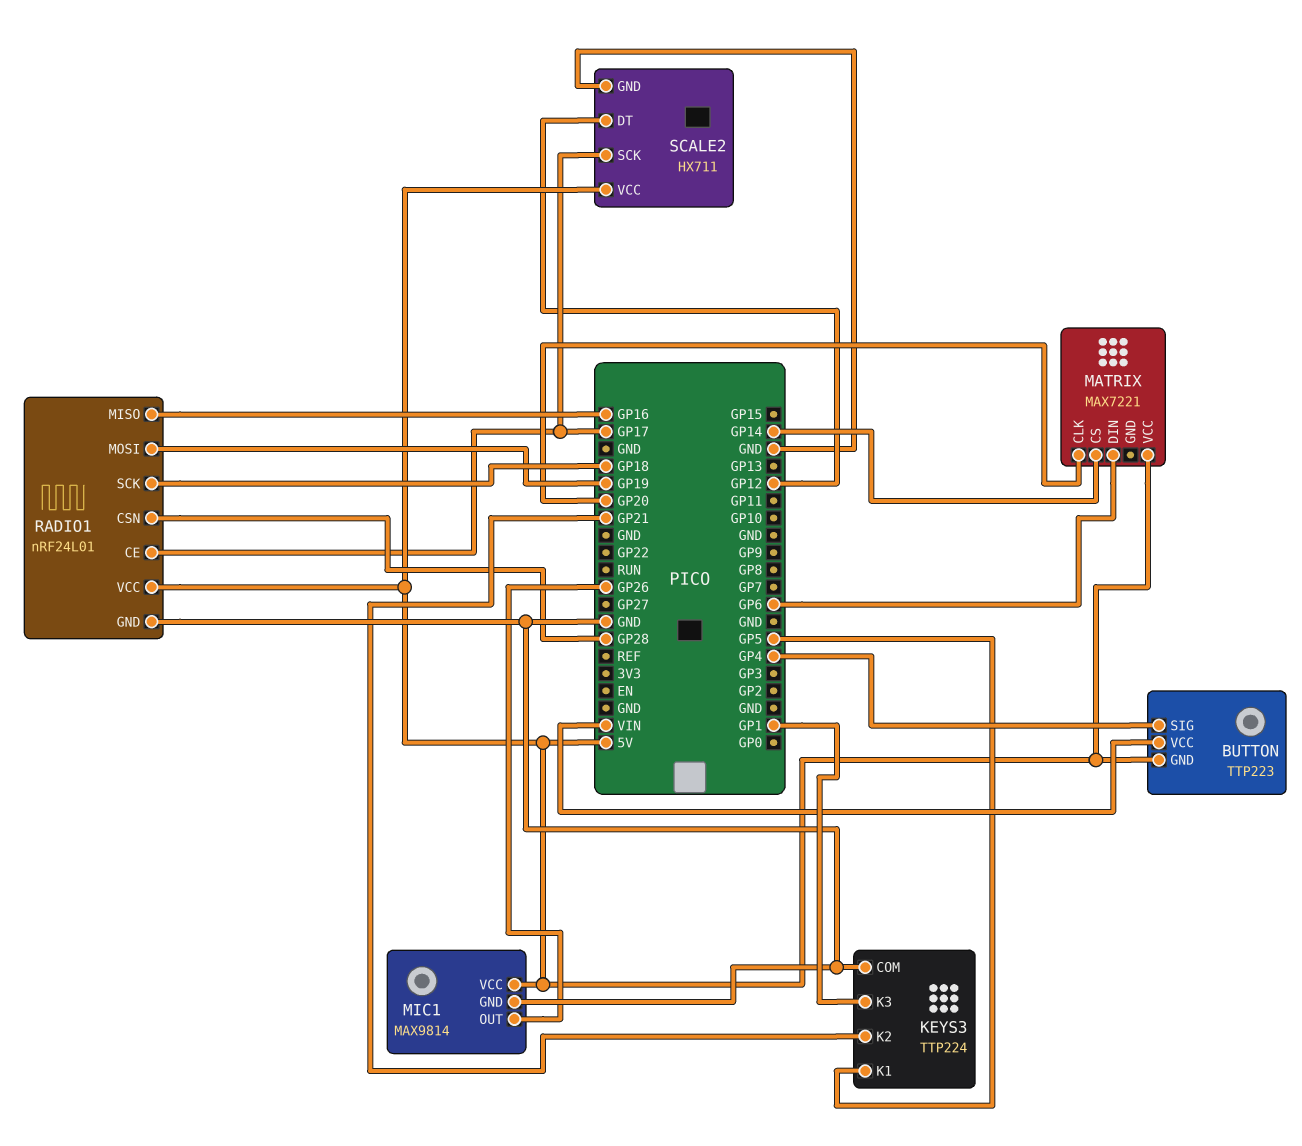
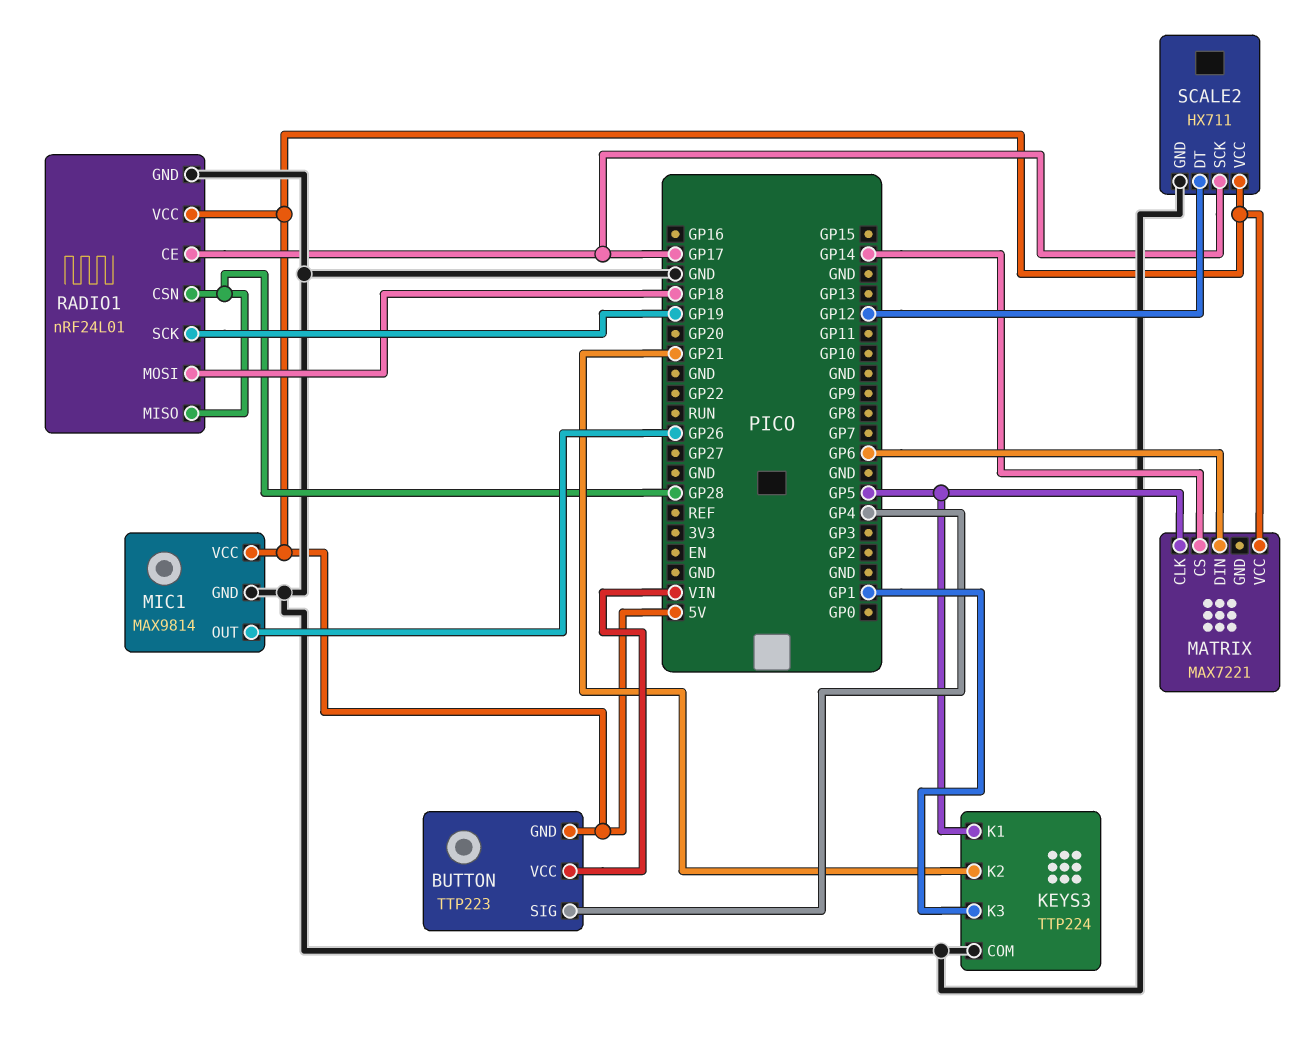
MATRIX pin CLK: GP20 -> GP5
RADIO1 pin MISO: GP16 -> GP28
RADIO1 pin MOSI: GP19 -> GP18
RADIO1 pin SCK: GP18 -> GP19

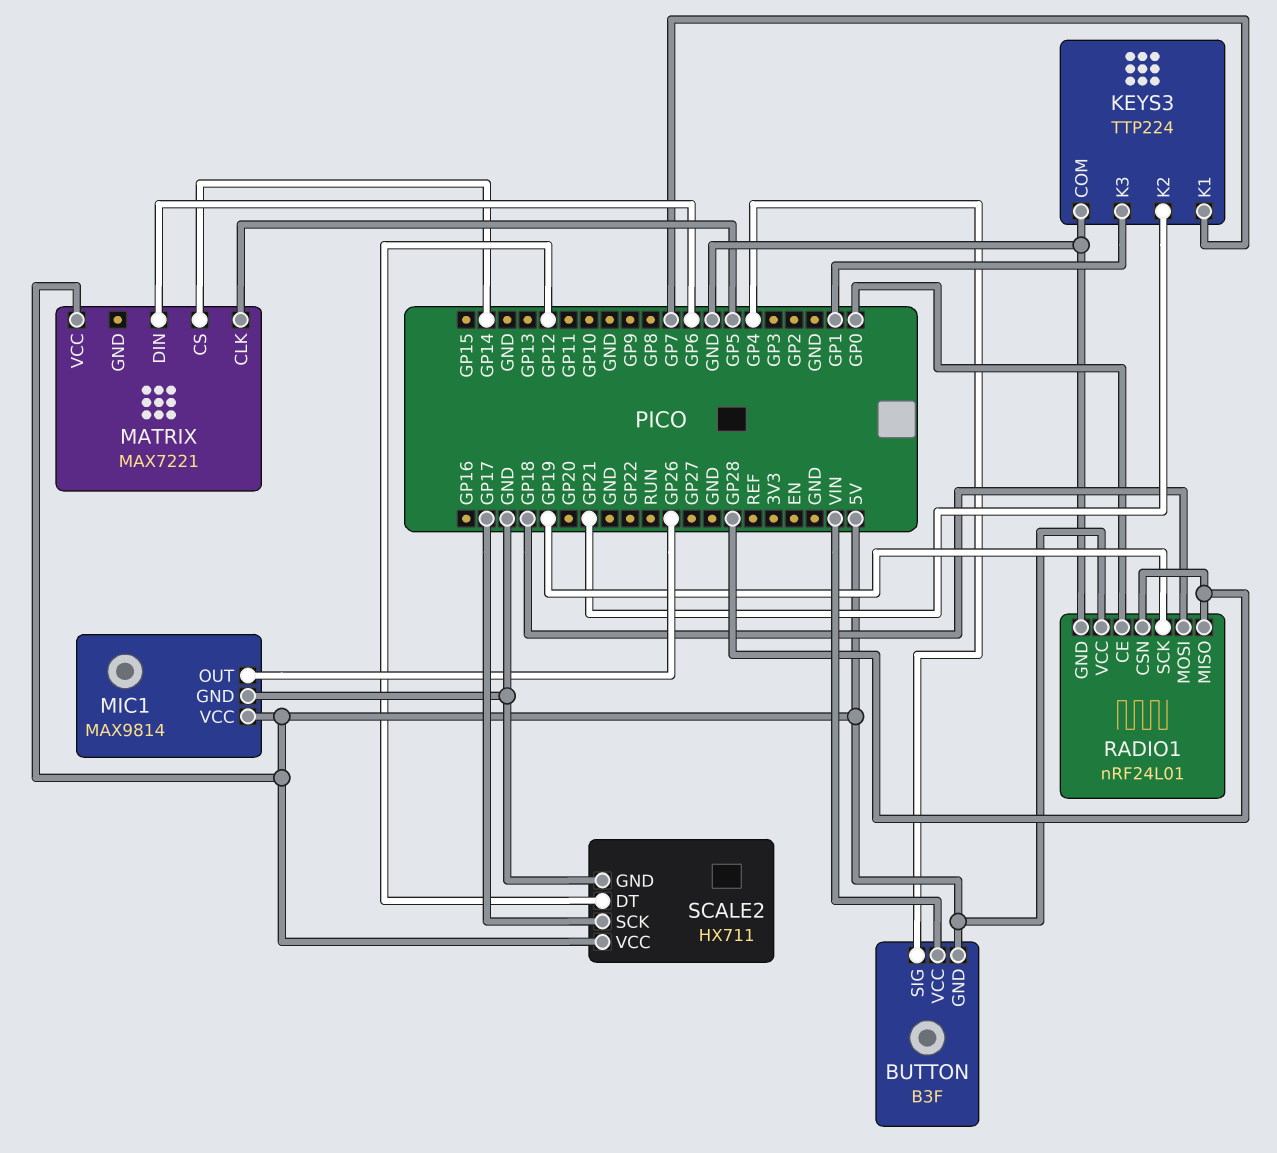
BUTTON: TTP223 -> B3F
KEYS3 pin K1: GP5 -> GP7
RADIO1 pin CE: GP17 -> GP0

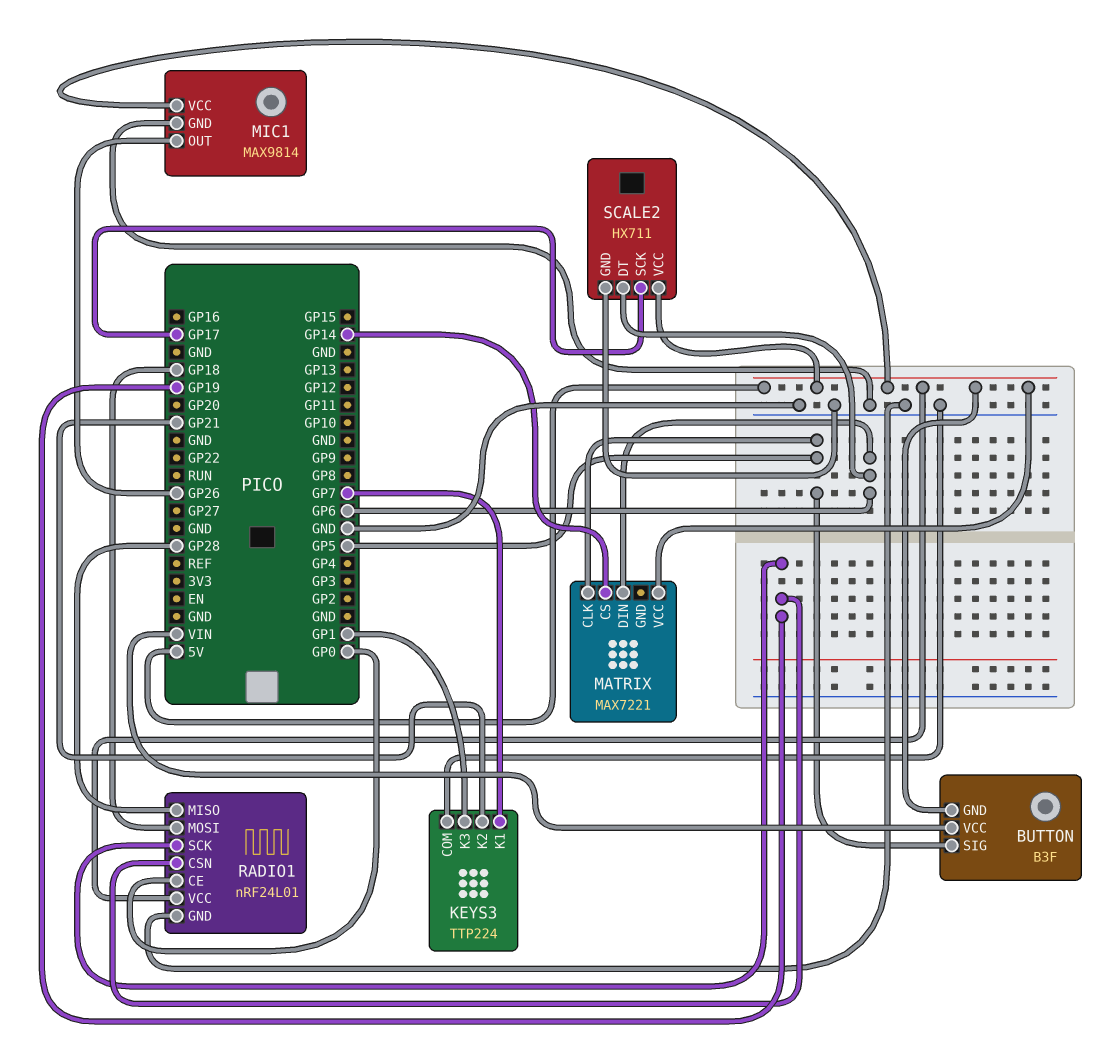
BUTTON pin SIG: GP4 -> GP5
RADIO1 pin CSN: GP28 -> GP19
SCALE2 pin DT: GP12 -> GP6

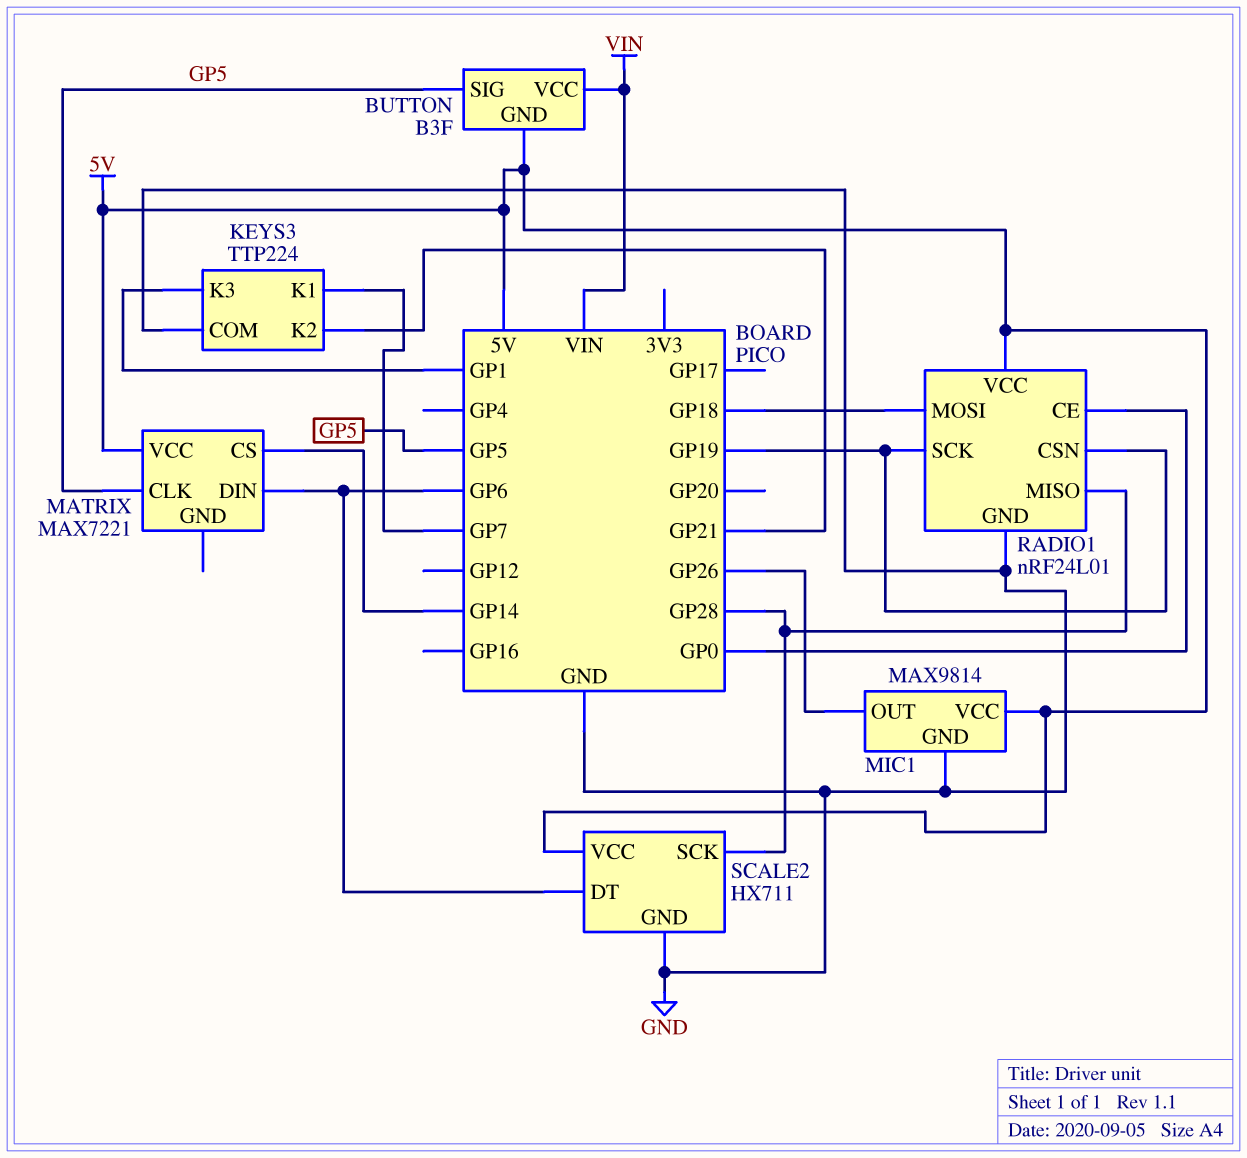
SCALE2 pin SCK: GP17 -> GP28

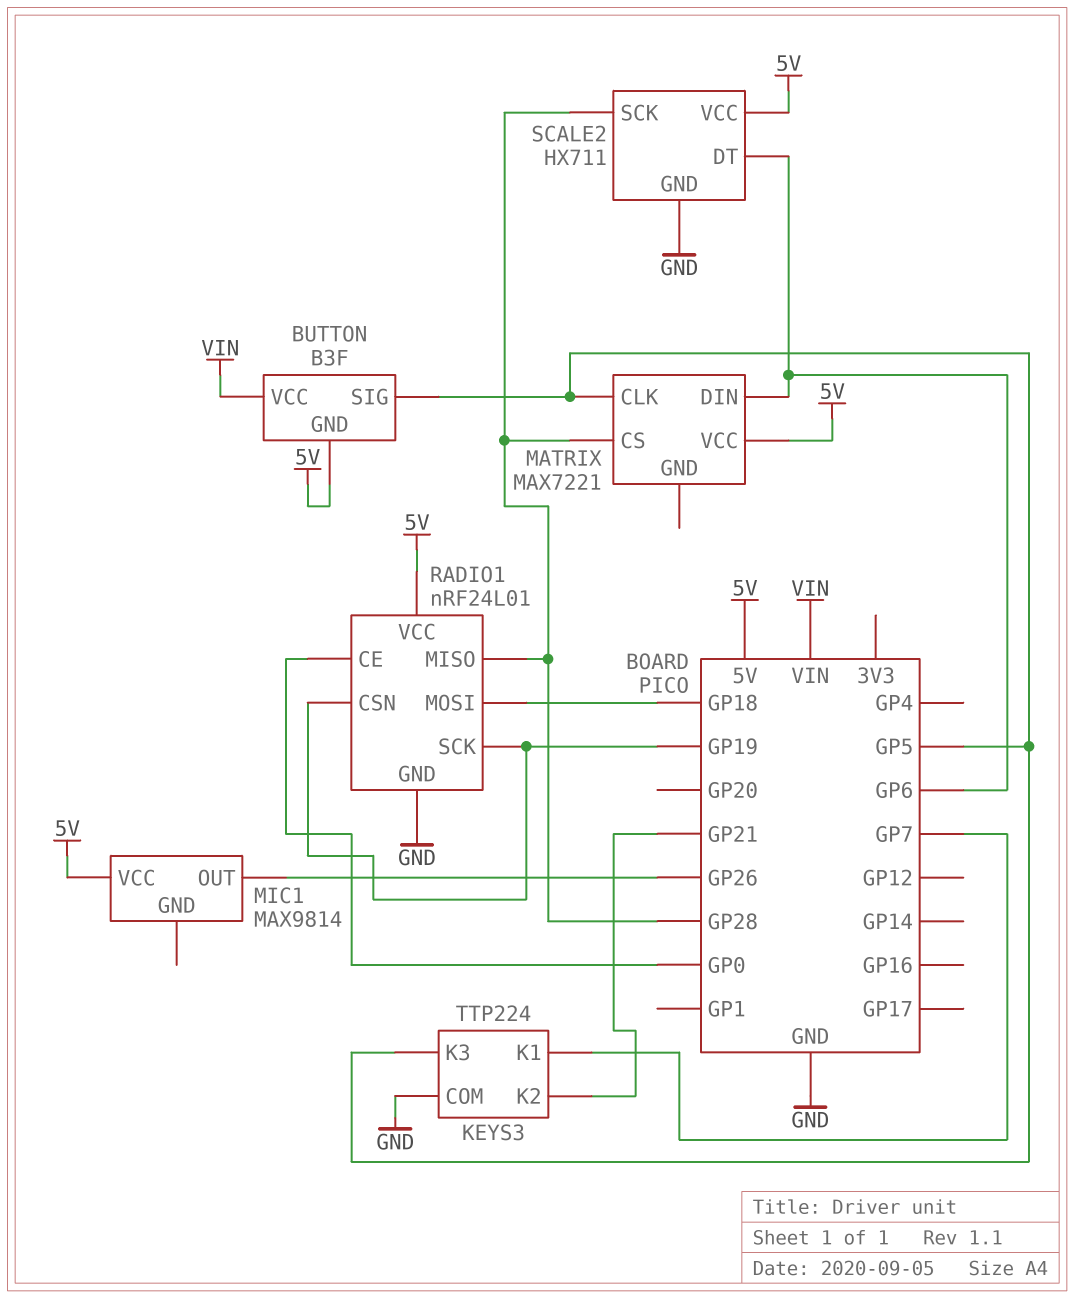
KEYS3 pin K3: GP1 -> GP5
MATRIX pin CS: GP14 -> GP28
MIC1 pin GND: GND -> none

